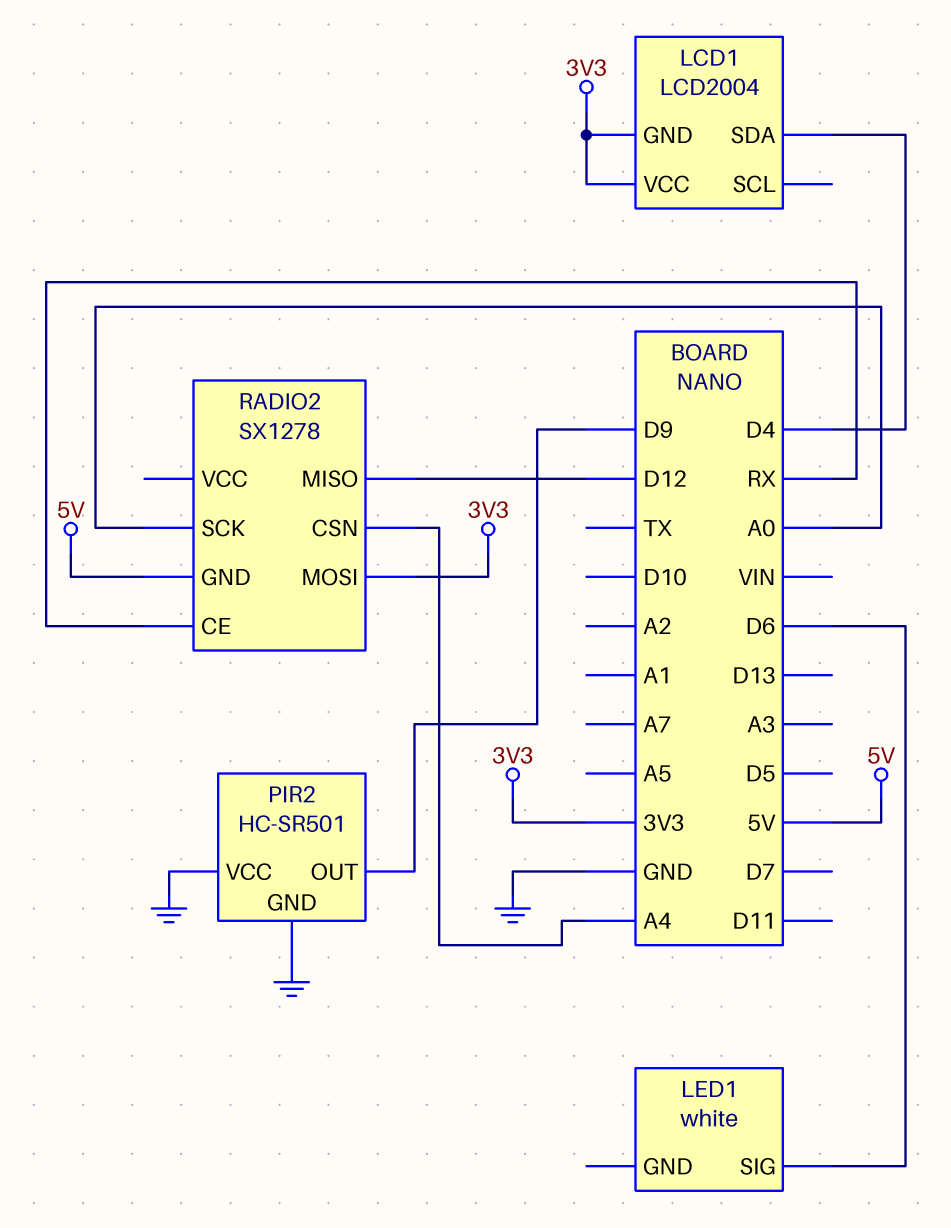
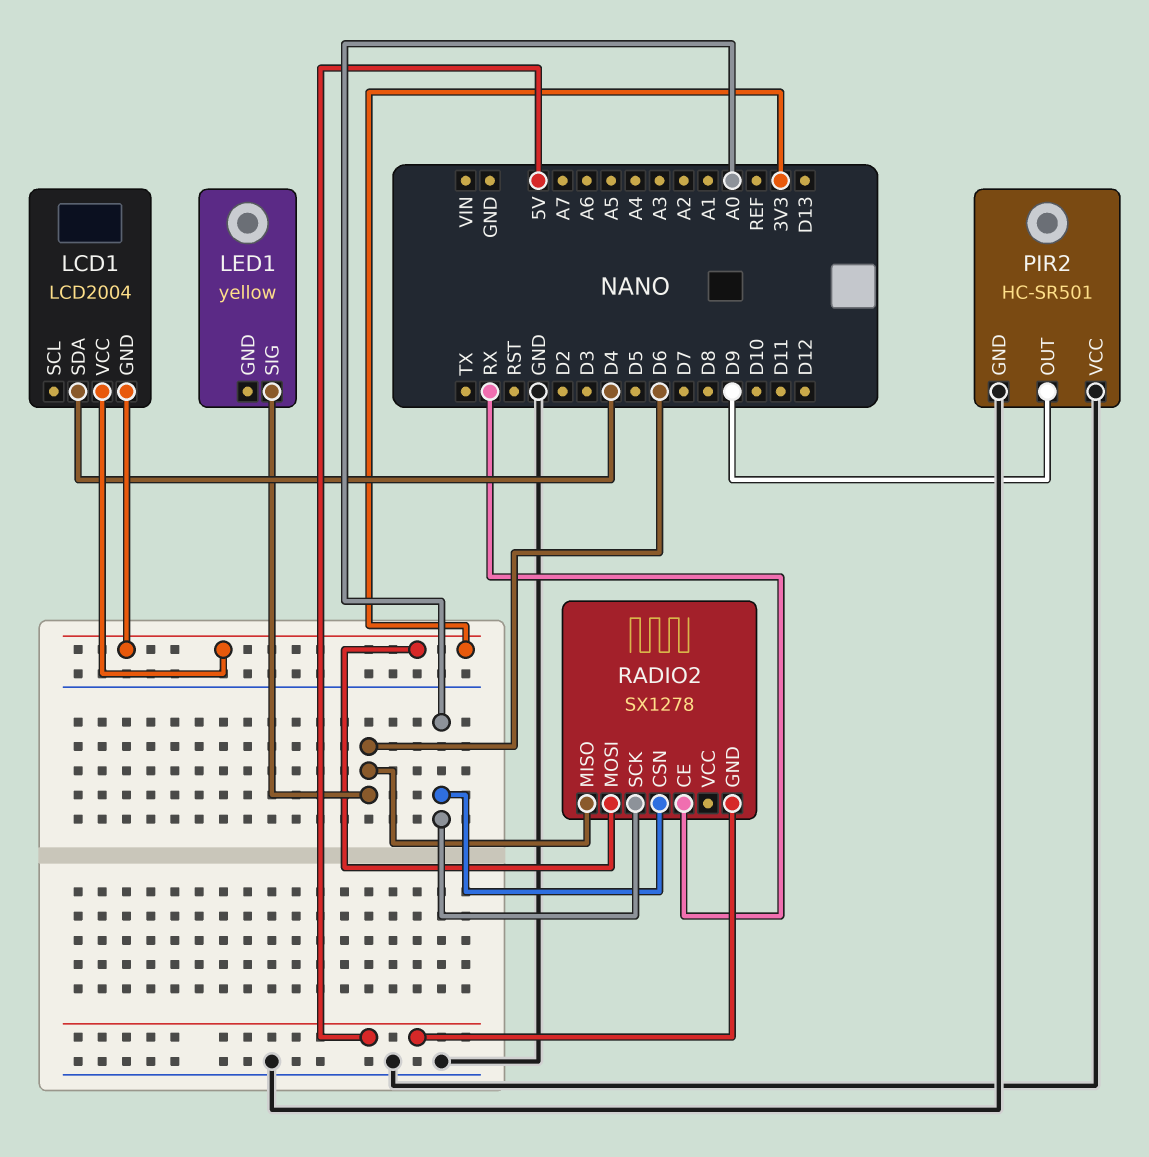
LED1: white -> yellow
RADIO2 pin CSN: A4 -> A0
RADIO2 pin MISO: D12 -> D6

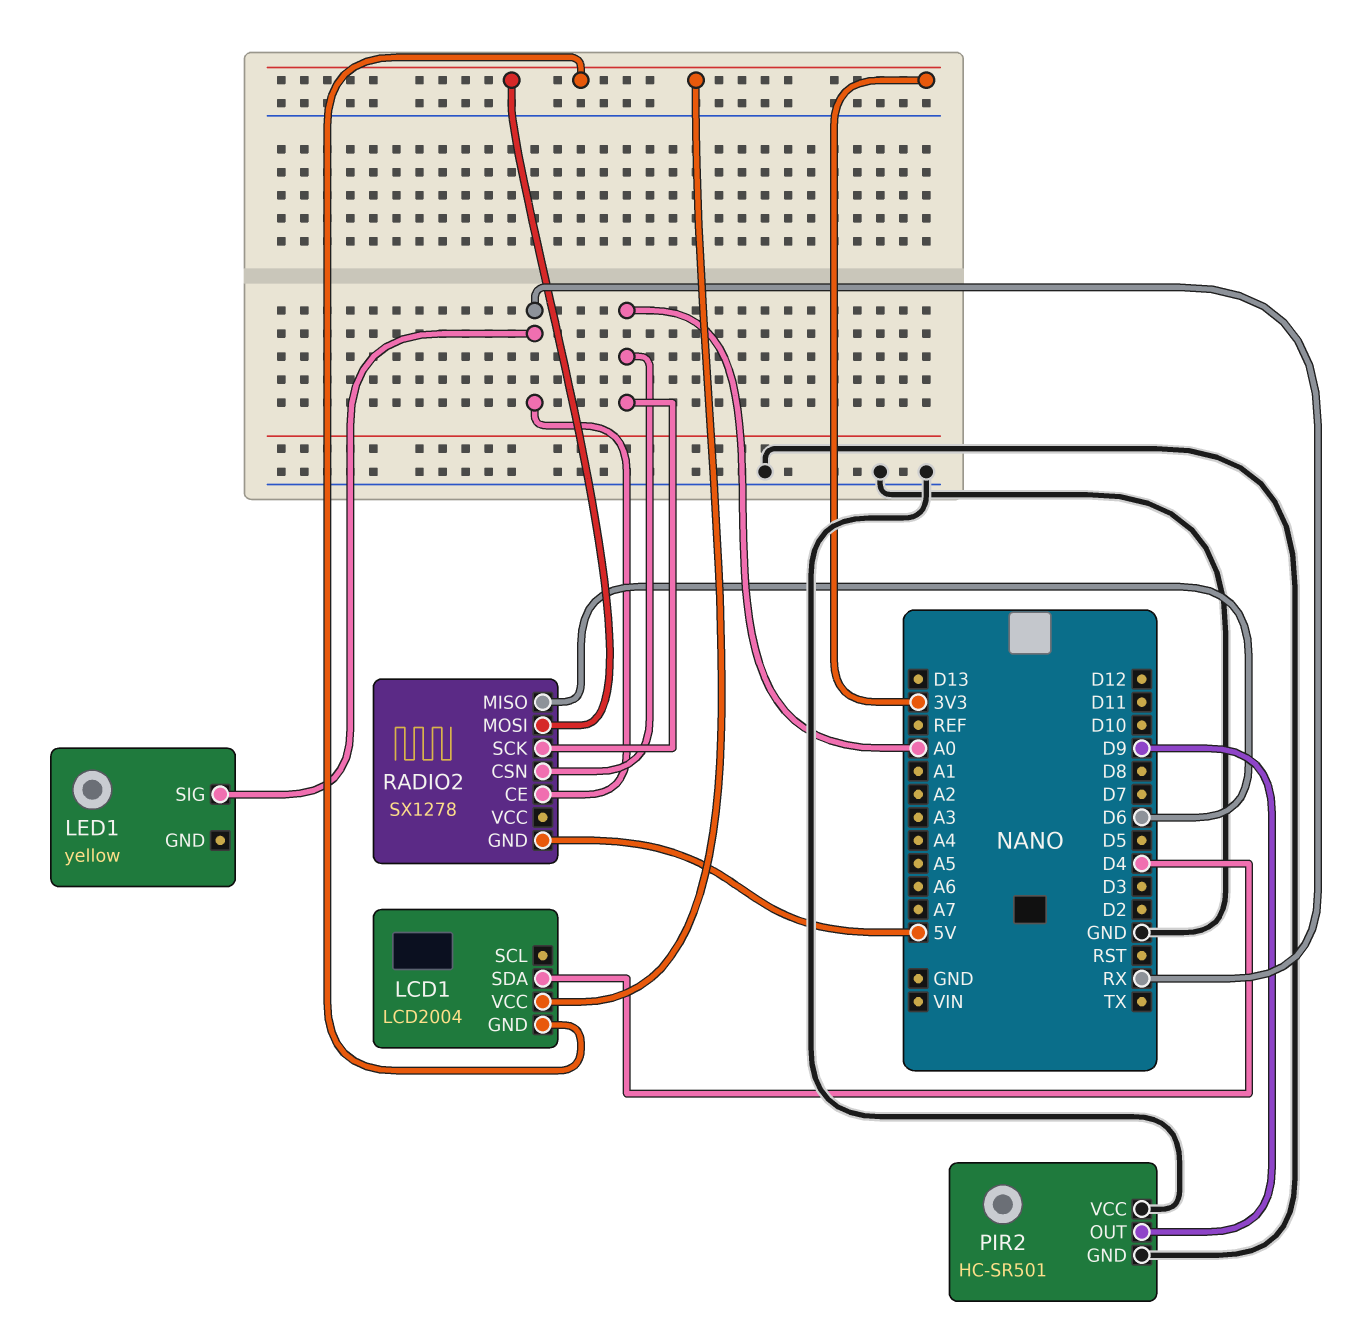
LED1 pin SIG: D6 -> RX

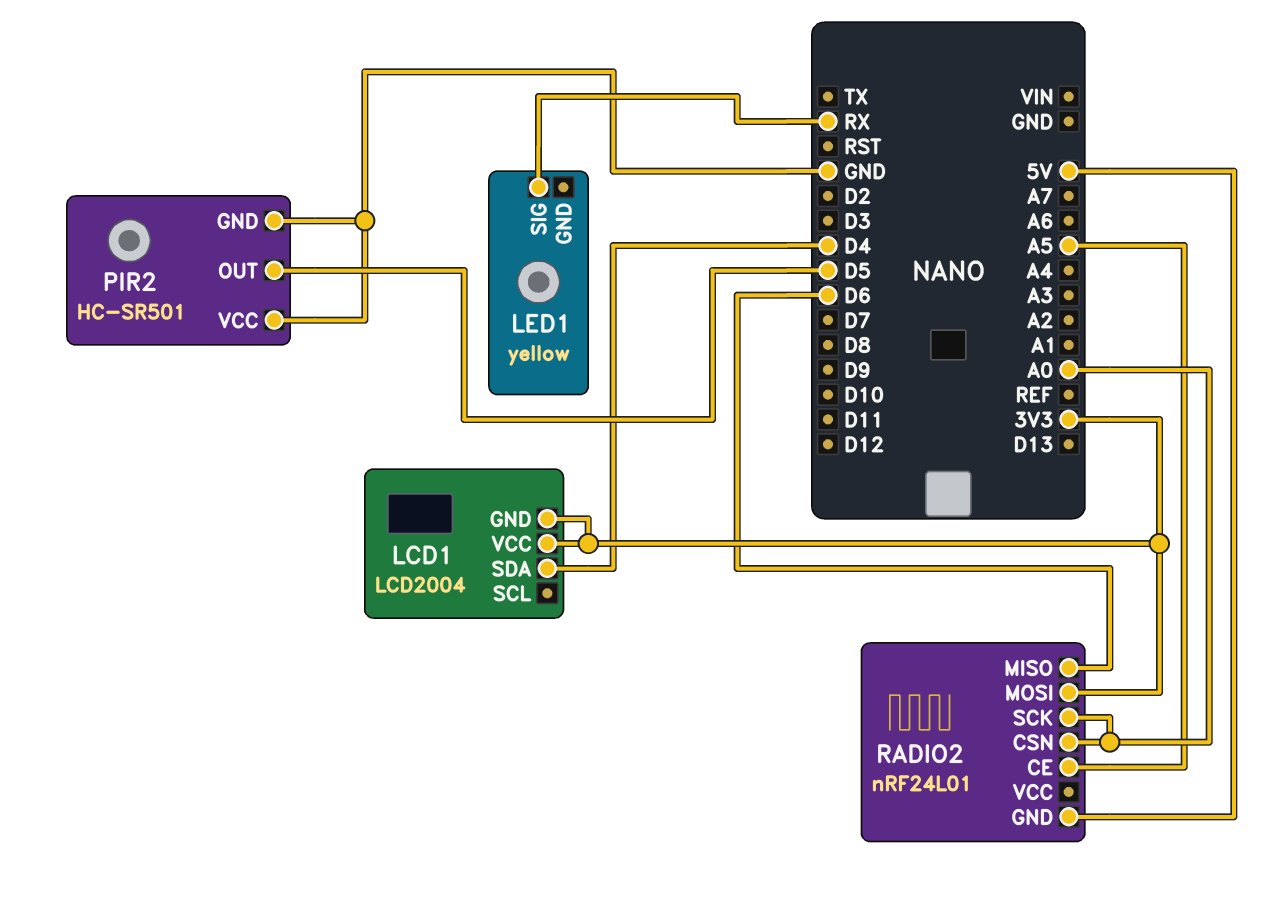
PIR2 pin OUT: D9 -> D5
RADIO2: SX1278 -> nRF24L01
RADIO2 pin CE: RX -> A5

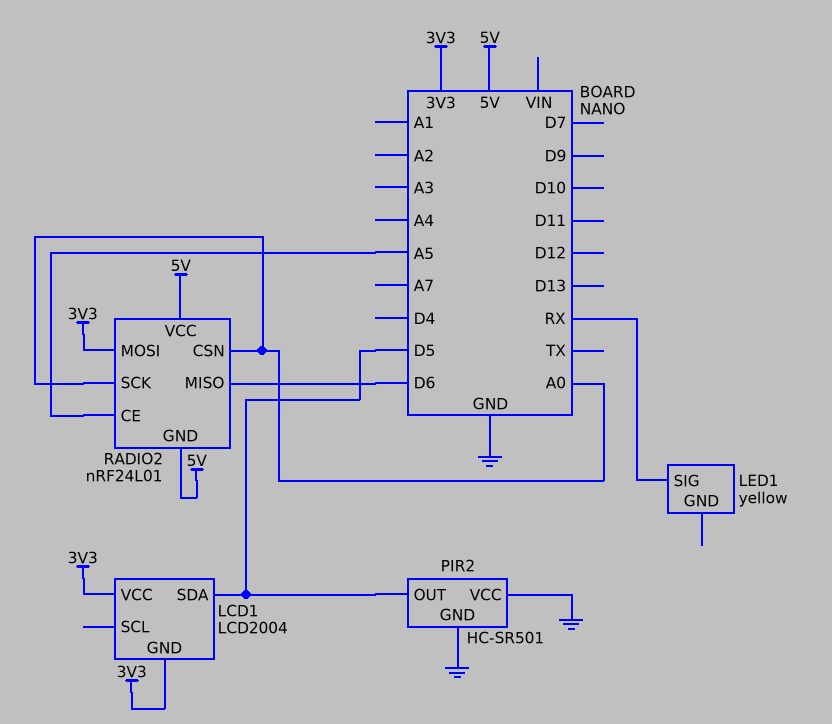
LCD1 pin SDA: D4 -> D5
RADIO2 pin VCC: none -> 5V

